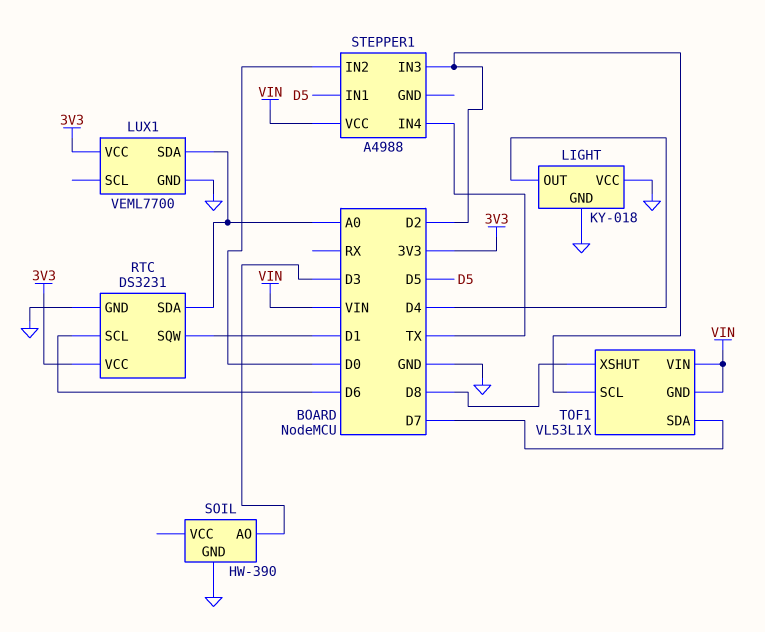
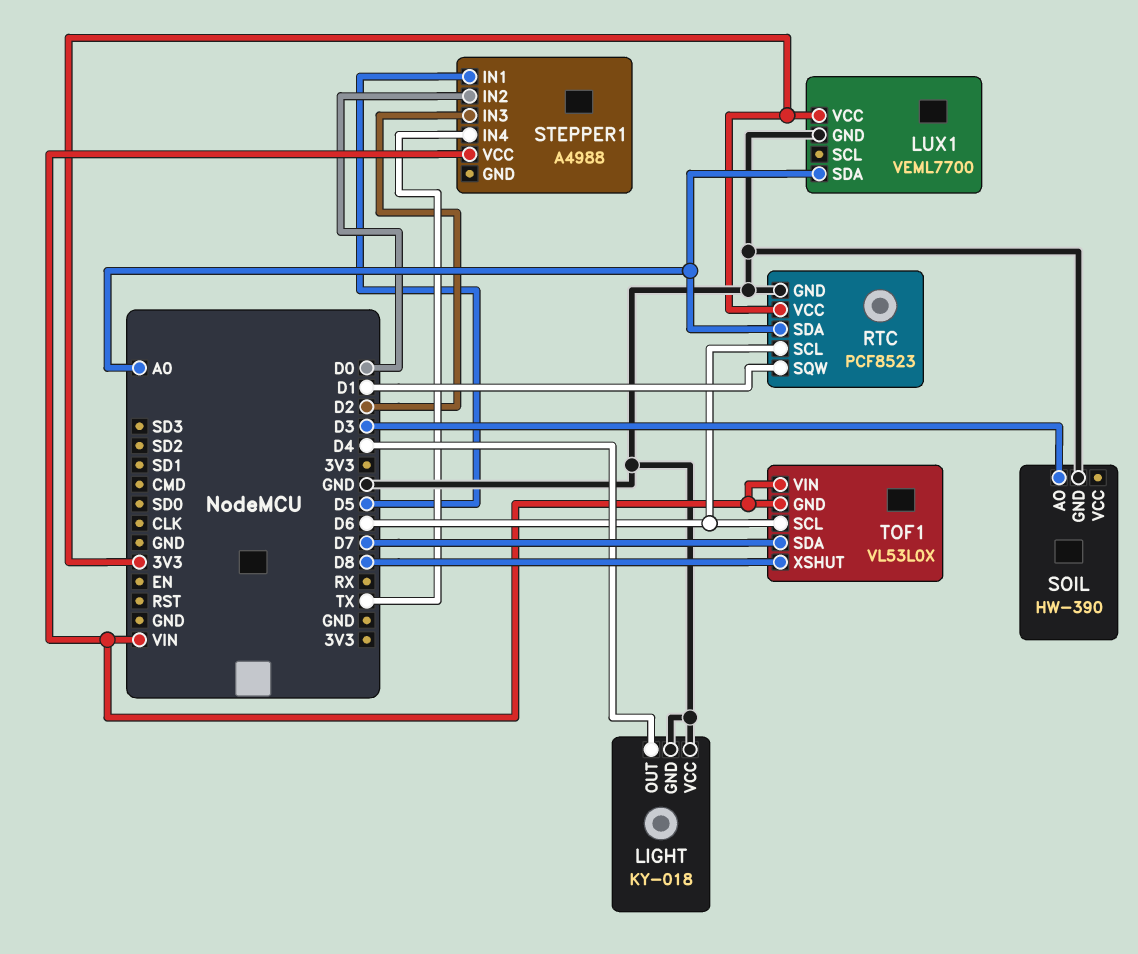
RTC: DS3231 -> PCF8523
TOF1: VL53L1X -> VL53L0X
TOF1 pin SCL: D2 -> D6

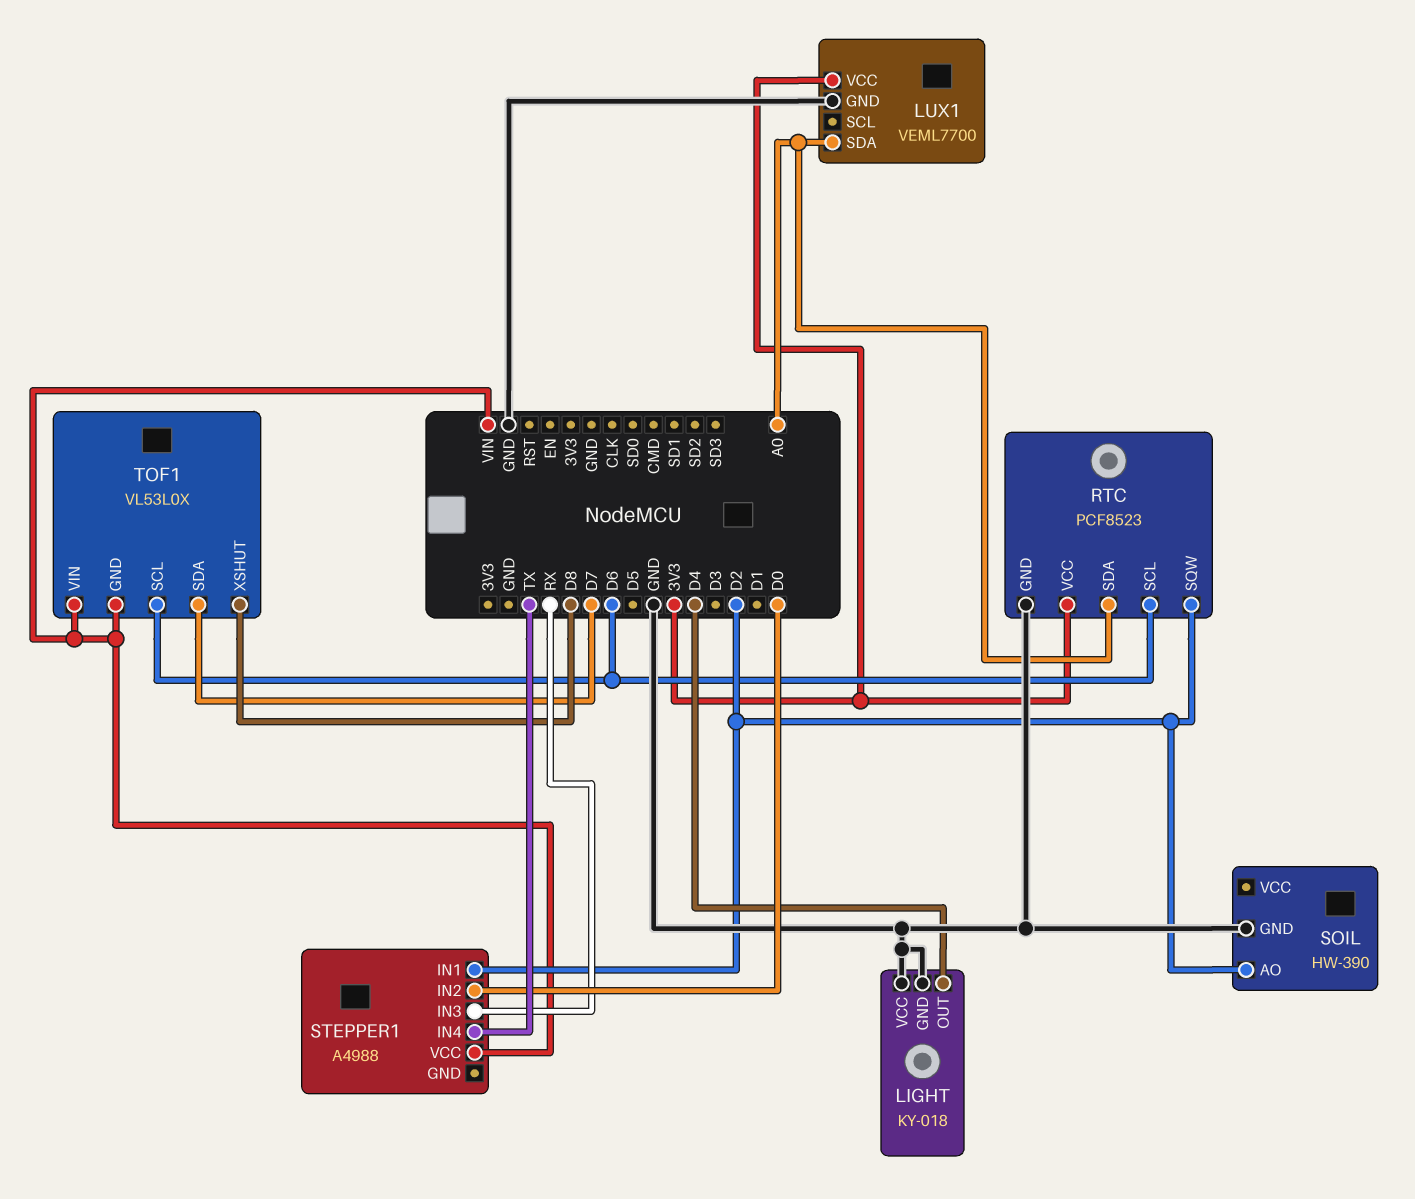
RTC pin SQW: D1 -> D2
SOIL pin AO: D3 -> D2
STEPPER1 pin IN1: D5 -> D2
STEPPER1 pin IN3: D2 -> RX

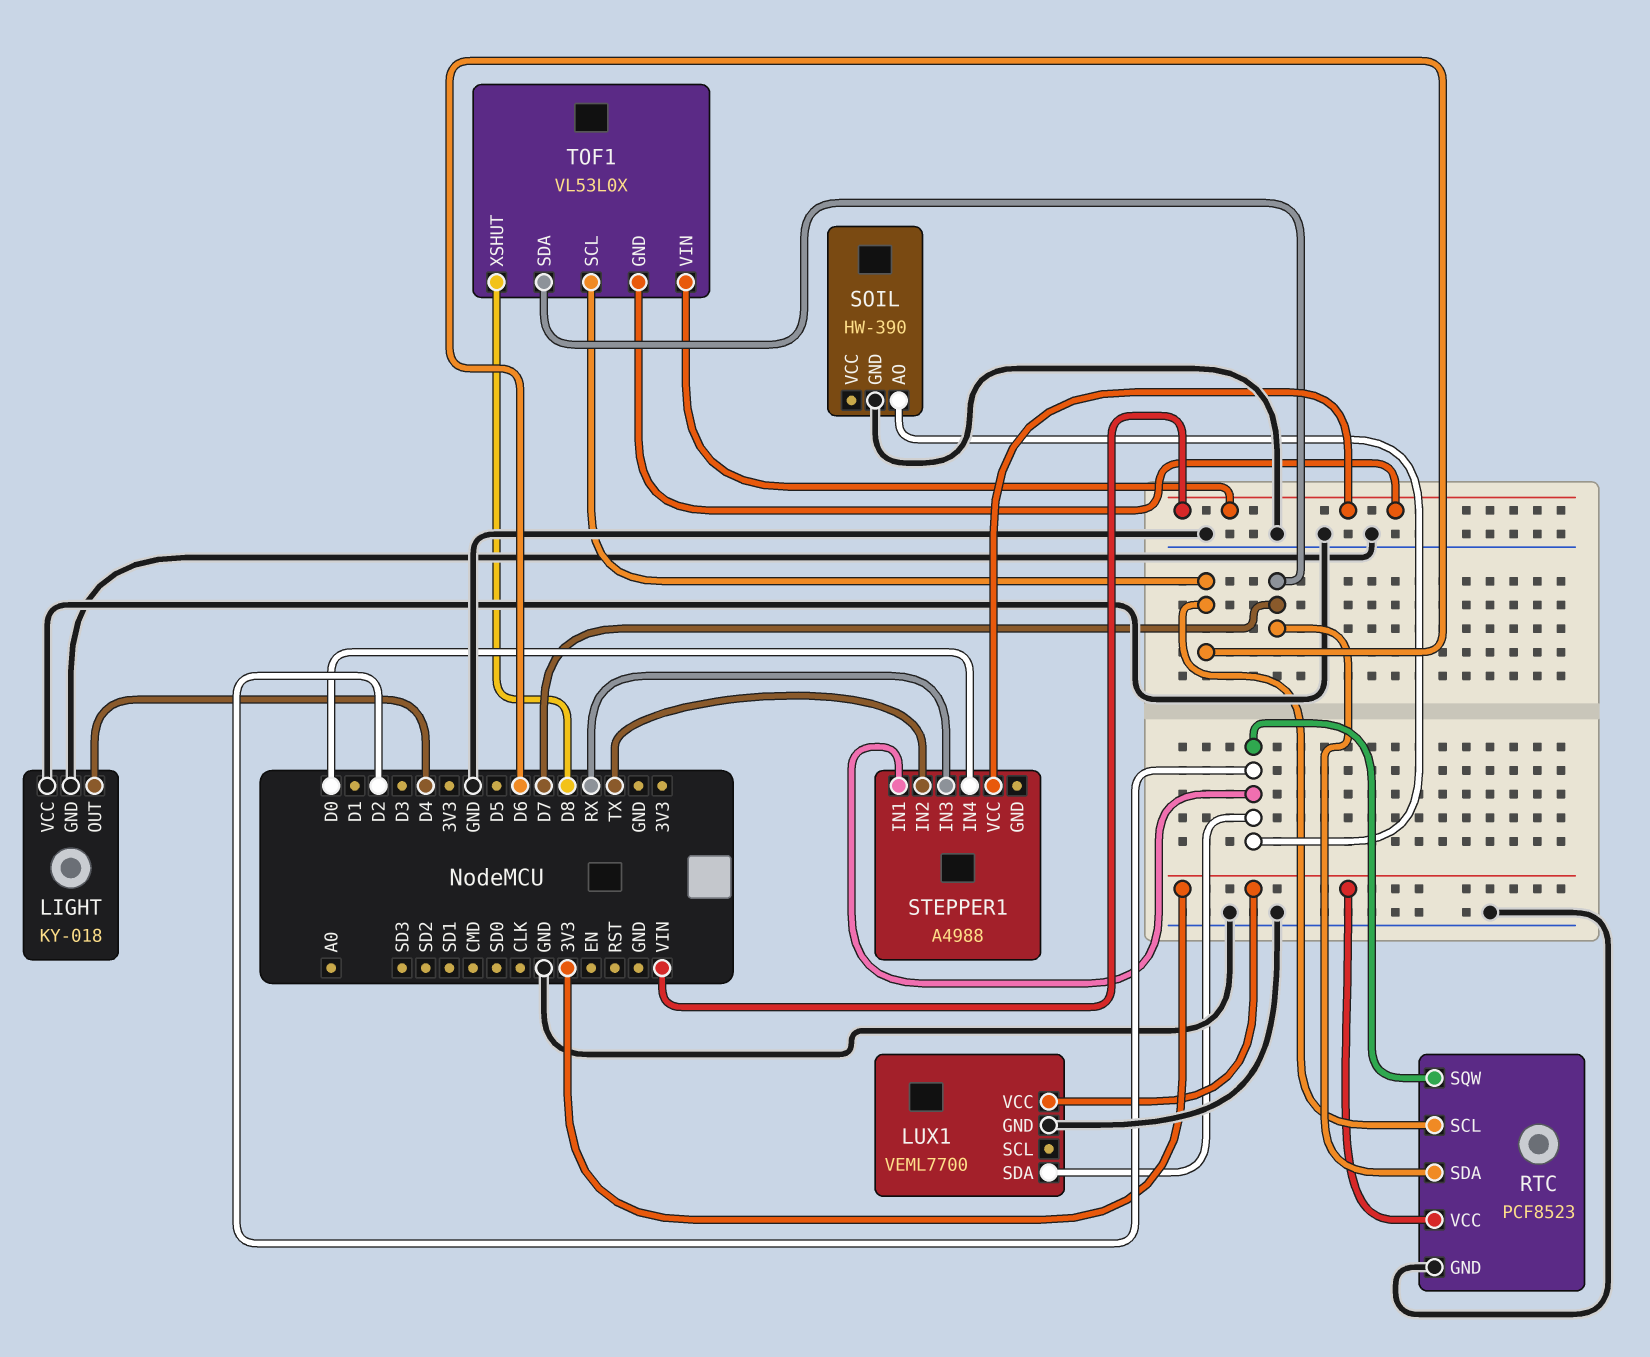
LUX1 pin SDA: A0 -> D2
RTC pin SDA: A0 -> D7
STEPPER1 pin IN2: D0 -> TX
STEPPER1 pin IN4: TX -> D0

